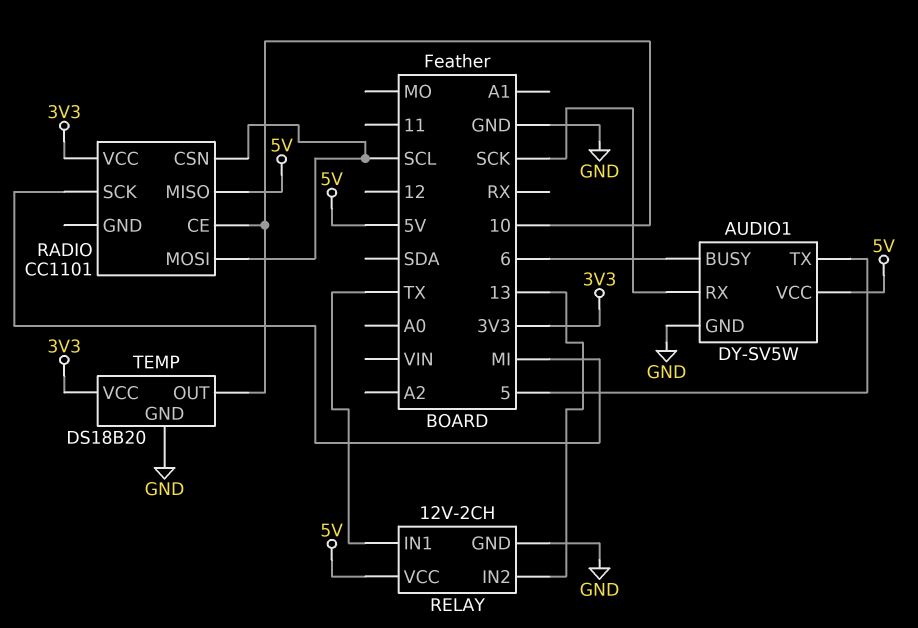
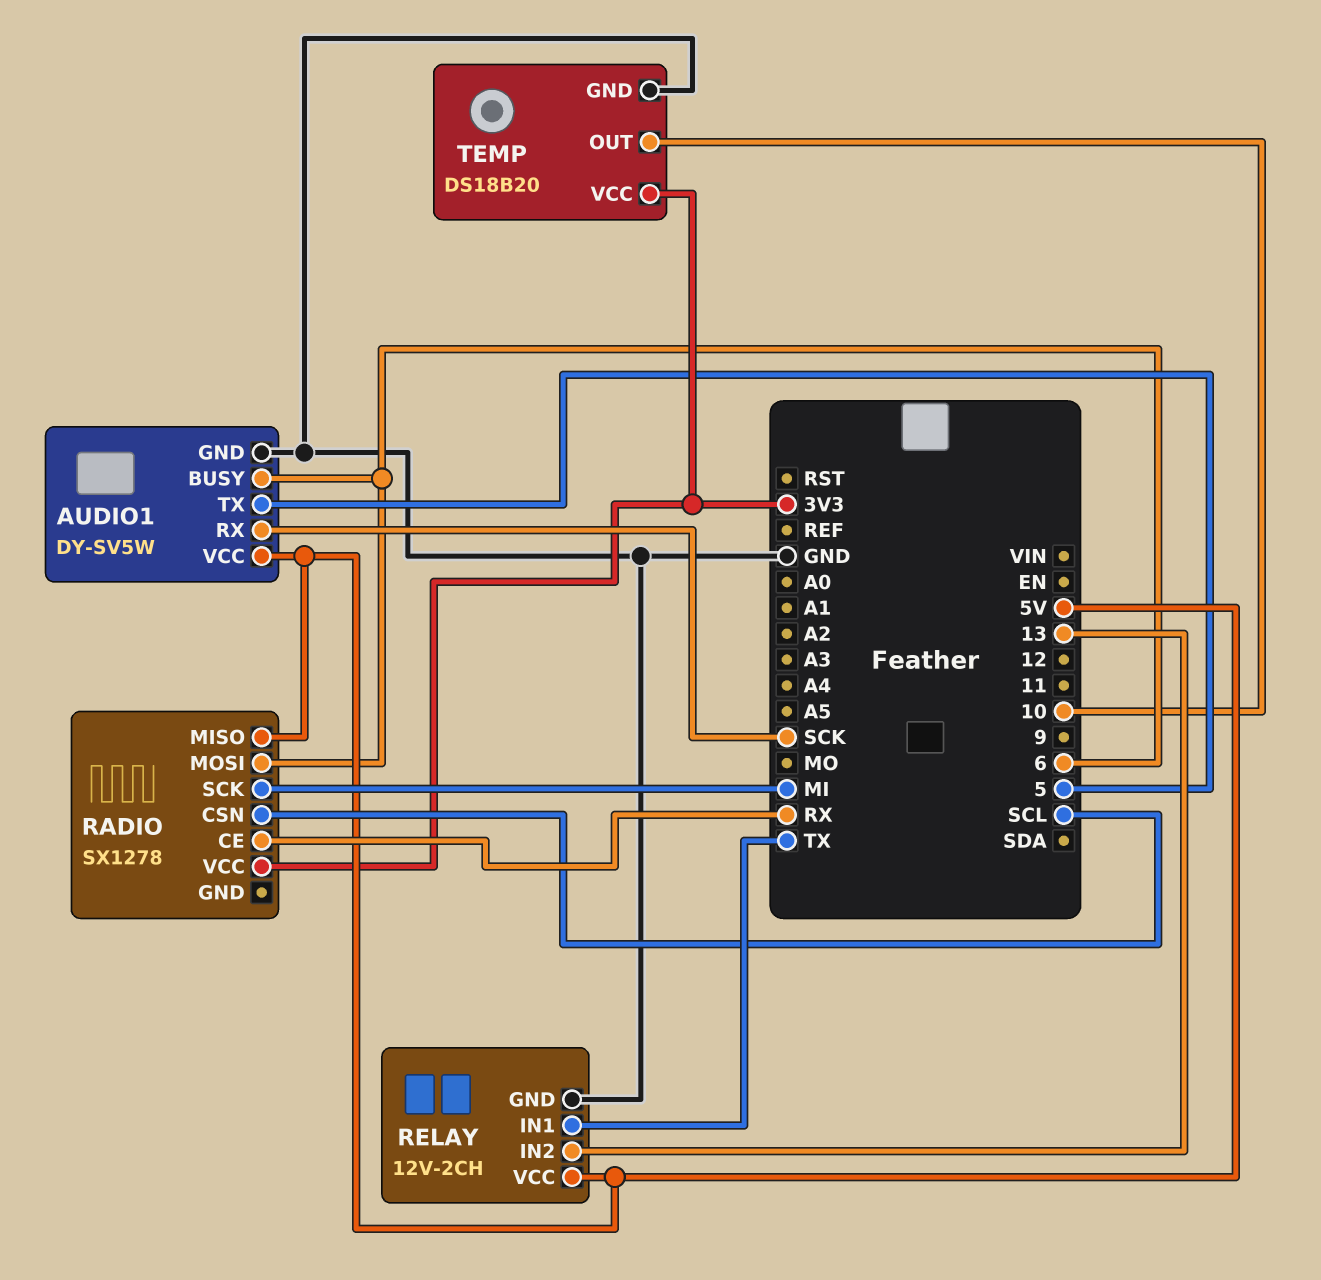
RADIO: CC1101 -> SX1278
RADIO pin CE: 10 -> RX
RADIO pin MOSI: SCL -> 6

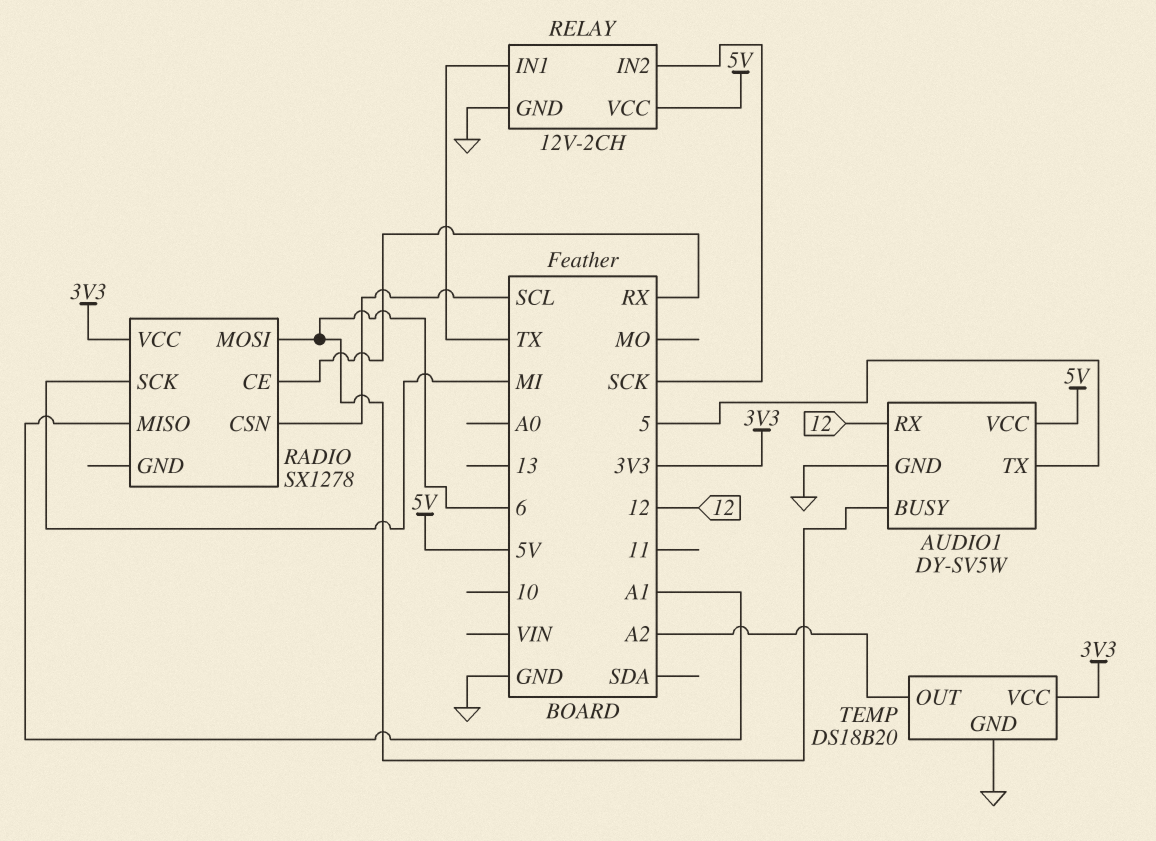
AUDIO1 pin RX: SCK -> 12
RADIO pin MISO: 5V -> A1
RELAY pin IN2: 13 -> SCK
TEMP pin OUT: 10 -> A2

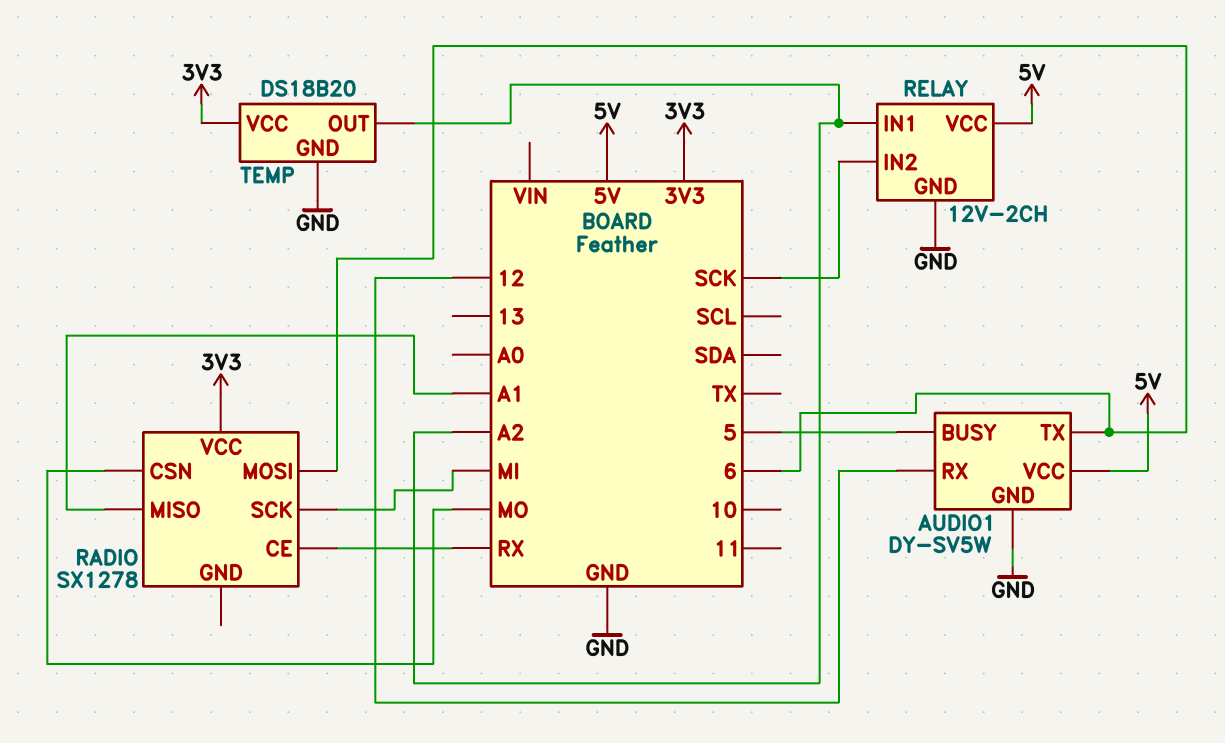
AUDIO1 pin BUSY: 6 -> 5
AUDIO1 pin TX: 5 -> 6
RADIO pin CSN: SCL -> MO
RELAY pin IN1: TX -> A2

